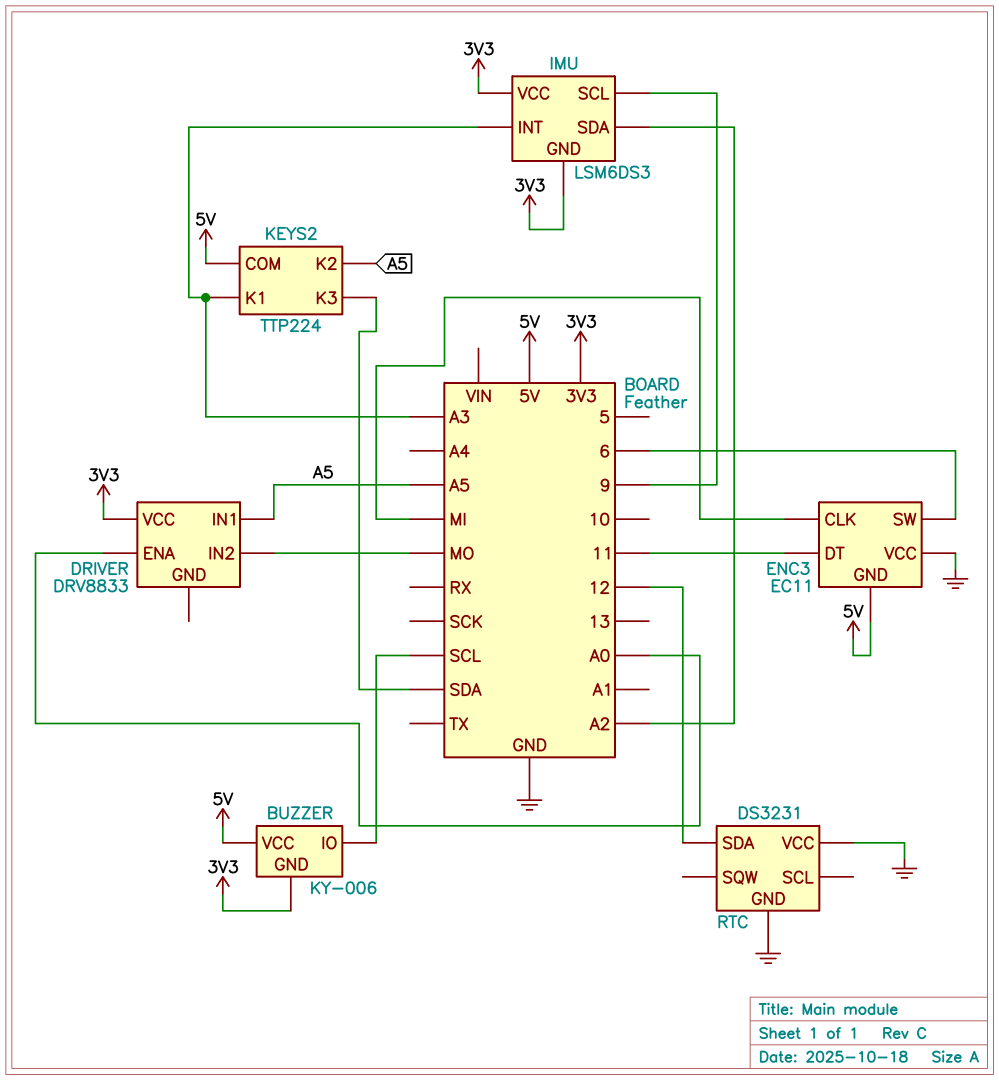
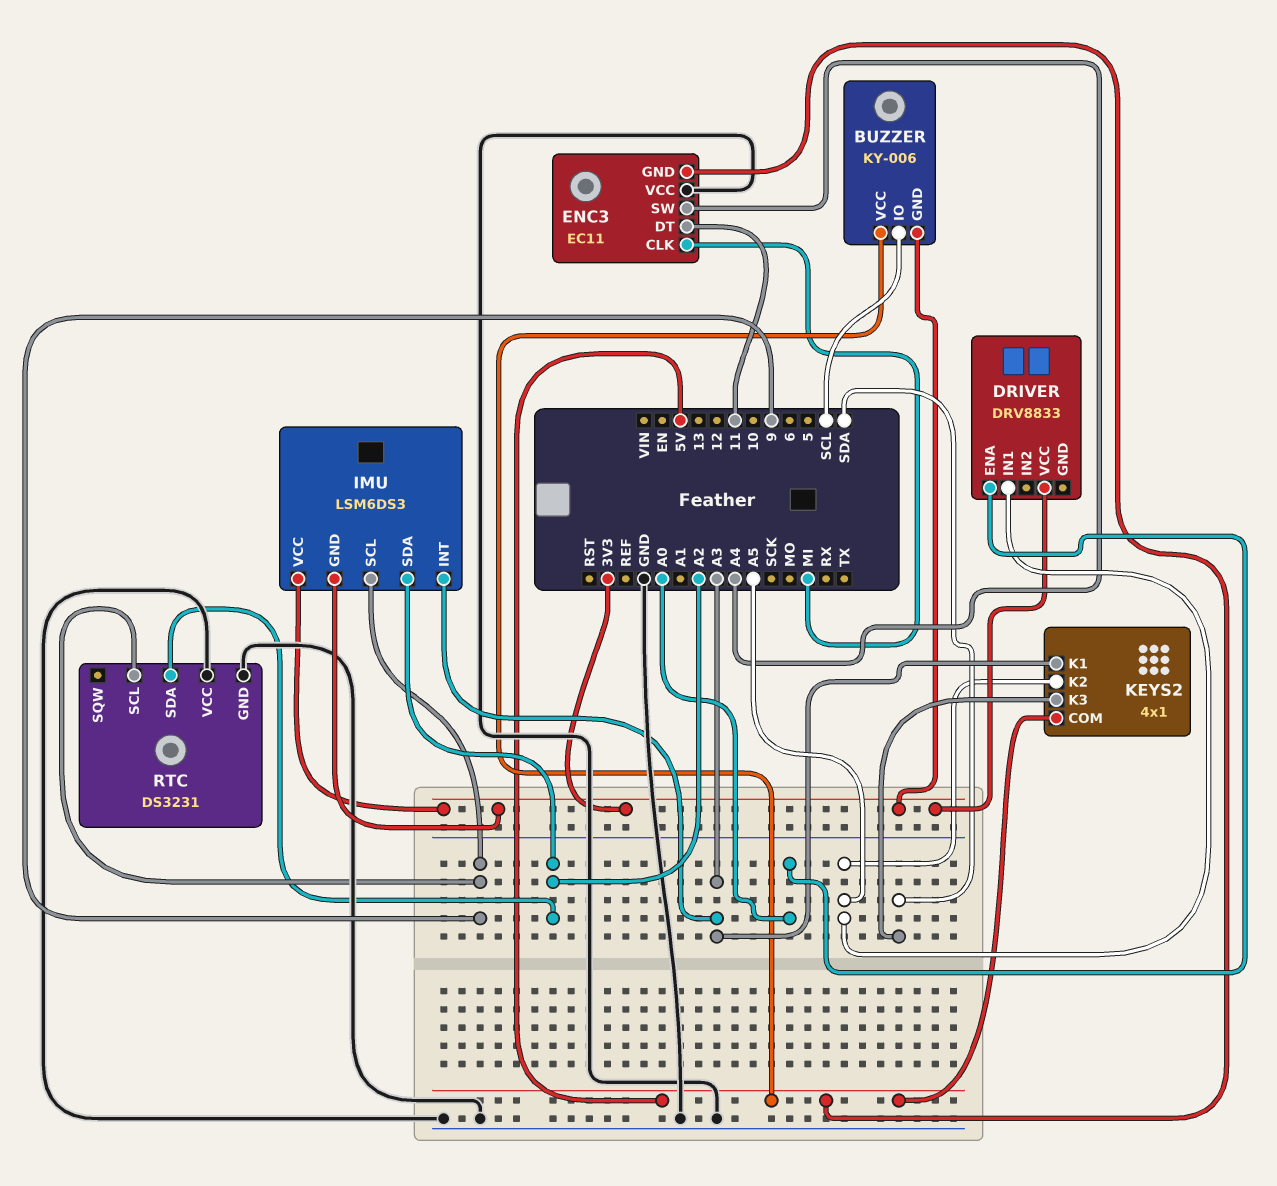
DRIVER pin IN2: MO -> none
ENC3 pin SW: 6 -> A4
KEYS2: TTP224 -> 4x1
RTC pin SCL: none -> 9
RTC pin SDA: 12 -> A2

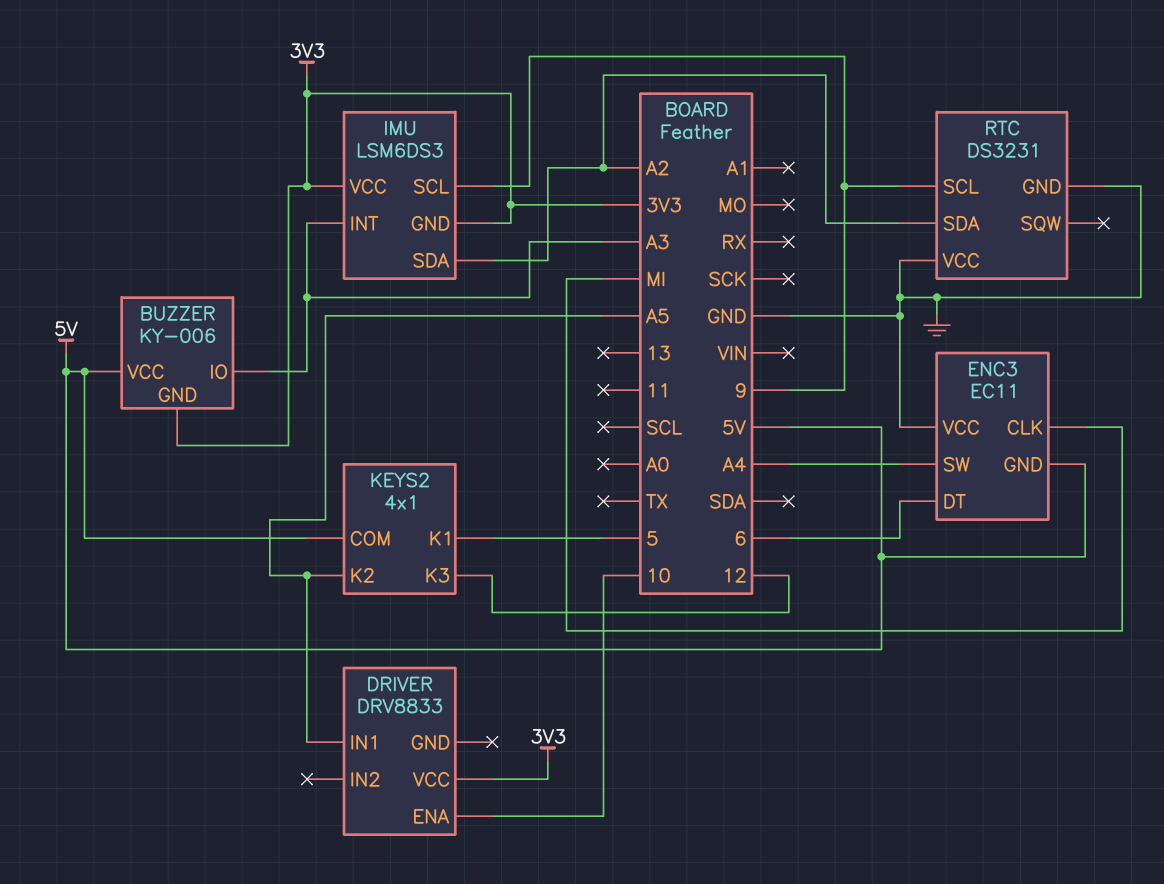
BUZZER pin IO: SCL -> A3
DRIVER pin ENA: A0 -> 10
ENC3 pin DT: 11 -> 6
KEYS2 pin K1: A3 -> 5
KEYS2 pin K3: SDA -> 12

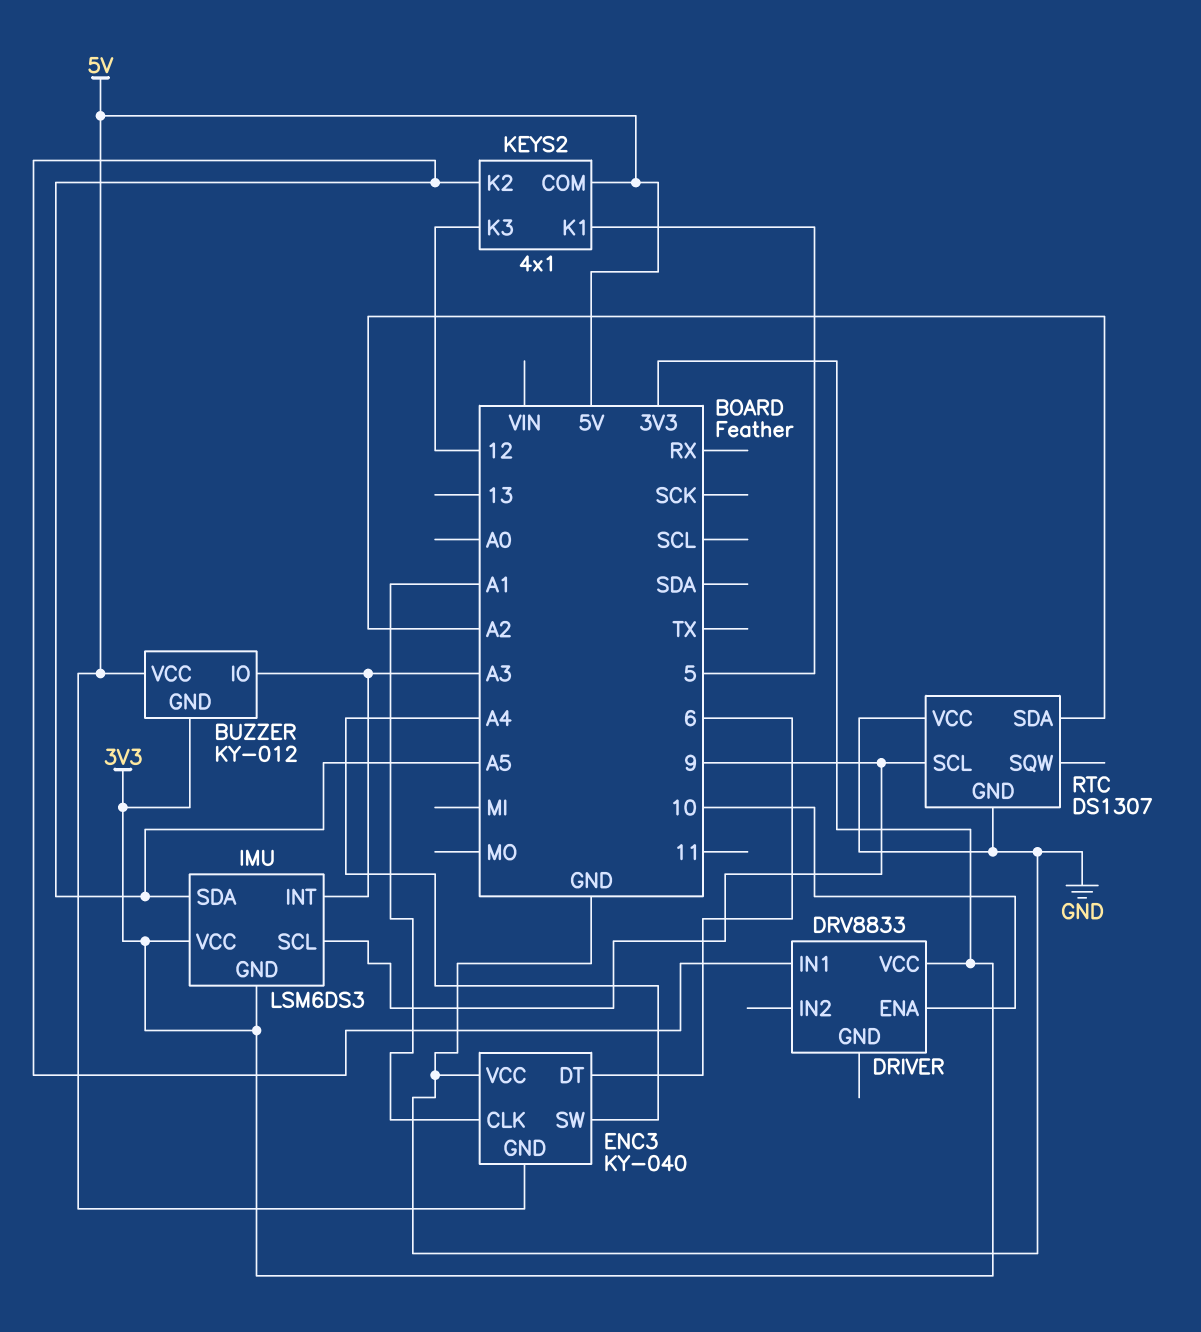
BUZZER: KY-006 -> KY-012
ENC3: EC11 -> KY-040
ENC3 pin CLK: MI -> A1
IMU pin SDA: A2 -> A5
RTC: DS3231 -> DS1307

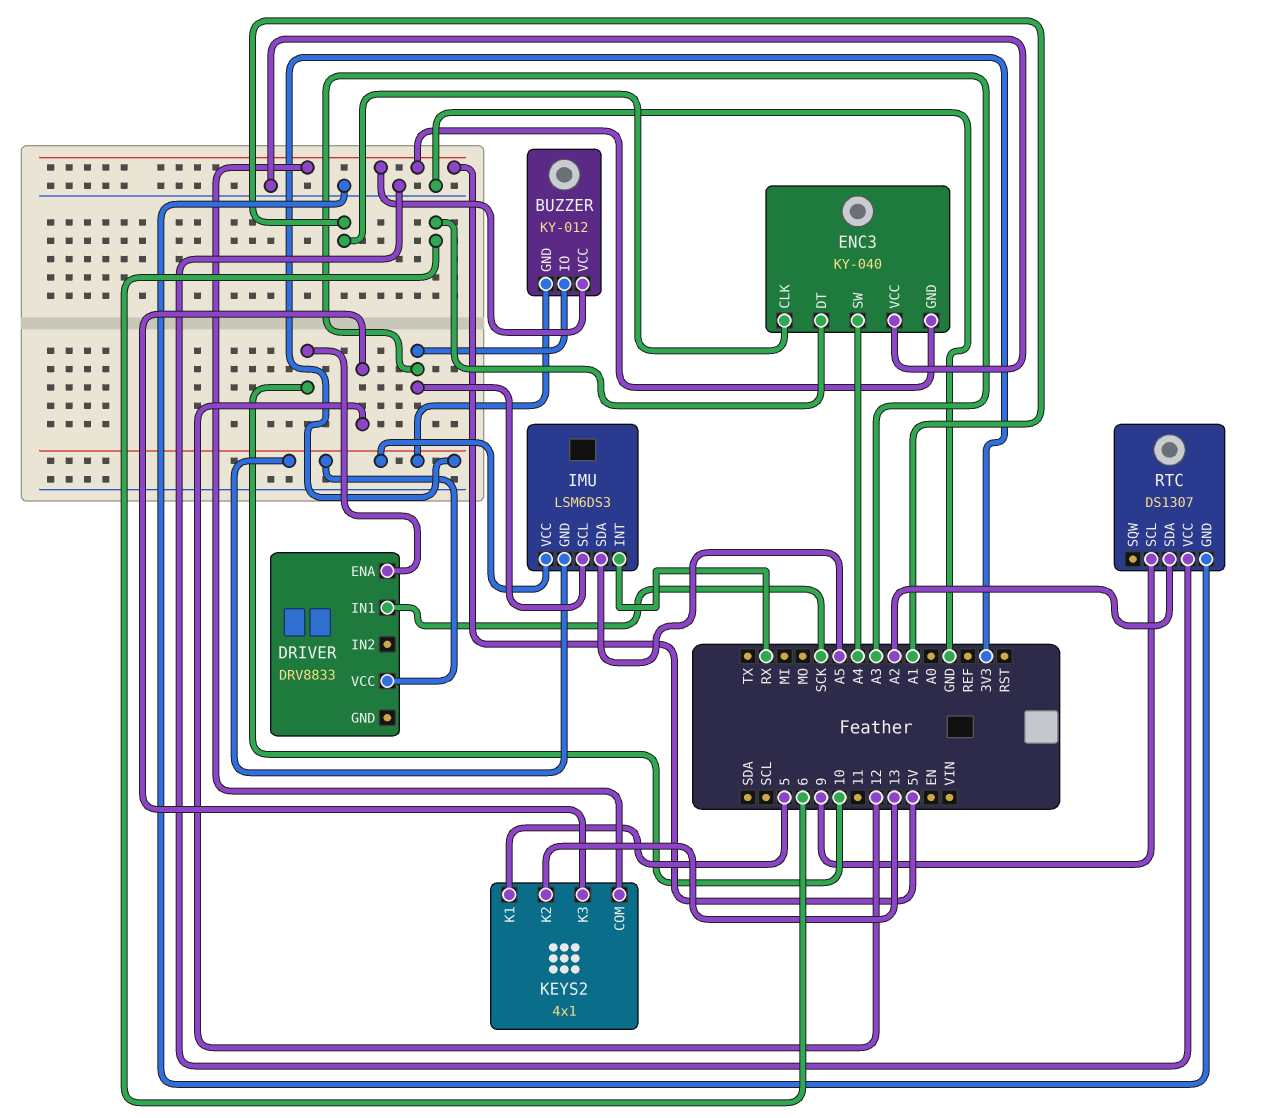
DRIVER pin IN1: A5 -> SCK
IMU pin INT: A3 -> RX
IMU pin SCL: 9 -> A3
KEYS2 pin K2: A5 -> 13

